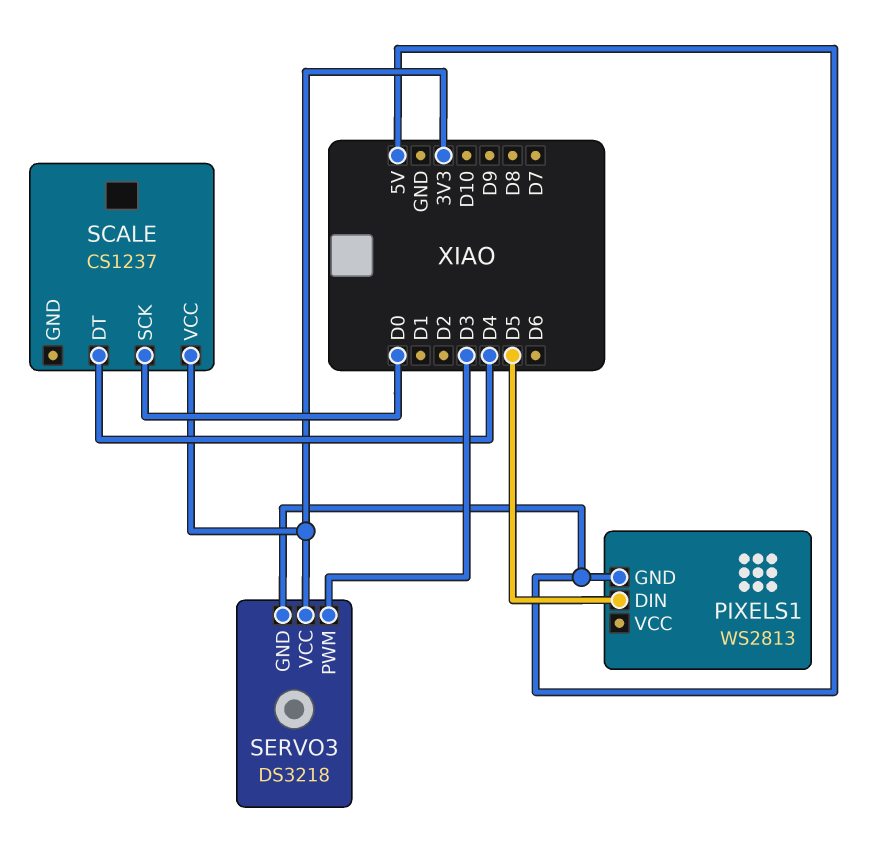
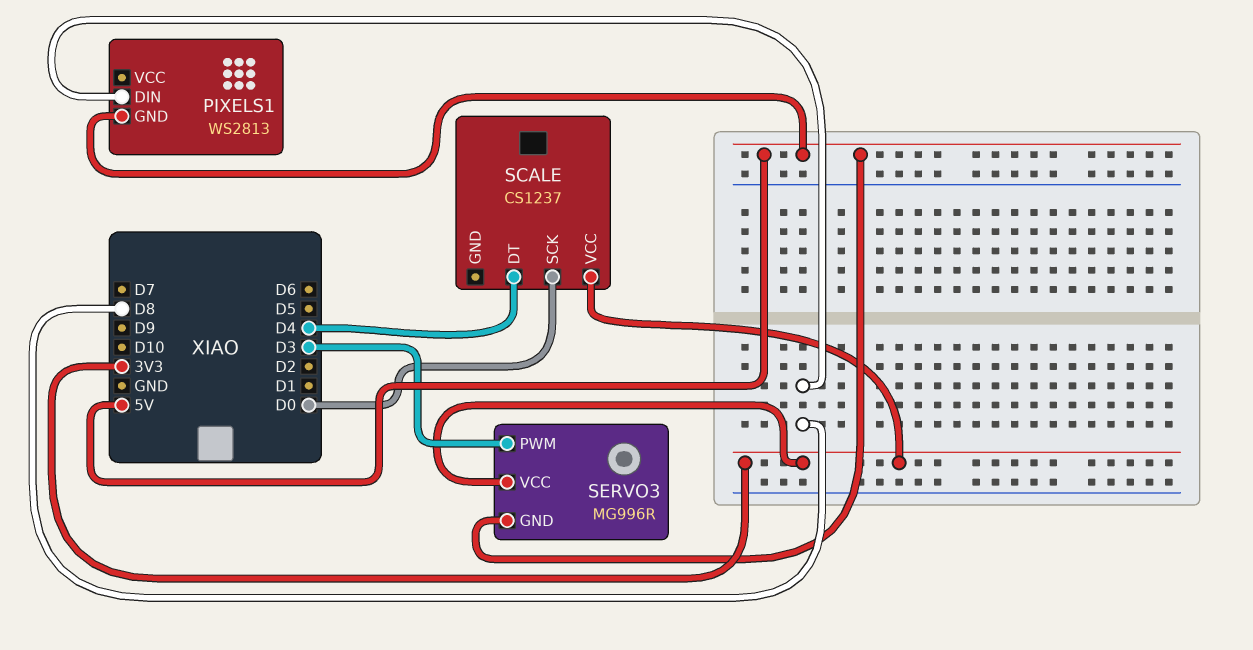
PIXELS1 pin DIN: D5 -> D8
SERVO3: DS3218 -> MG996R

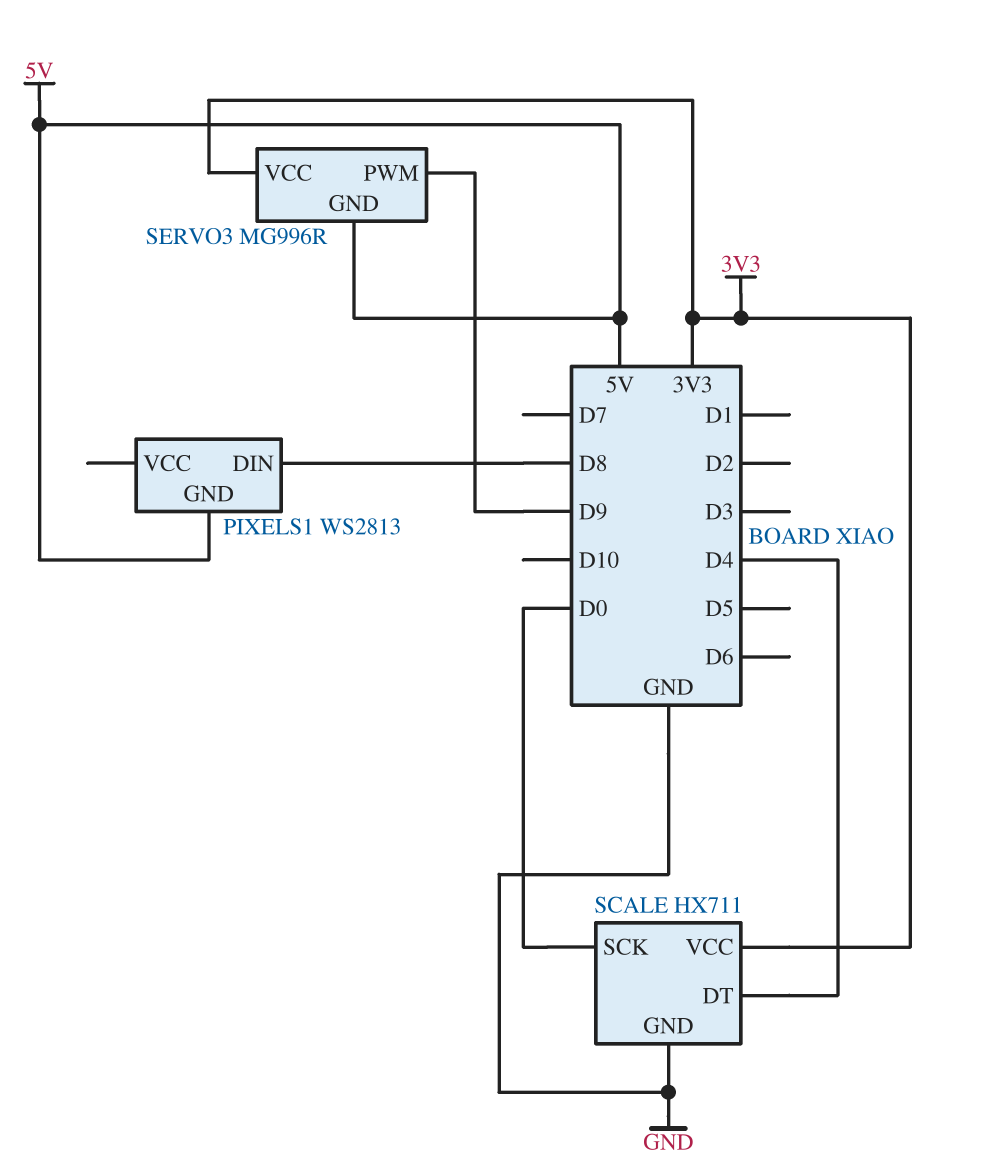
SCALE: CS1237 -> HX711
SCALE pin GND: none -> GND
SERVO3 pin PWM: D3 -> D9

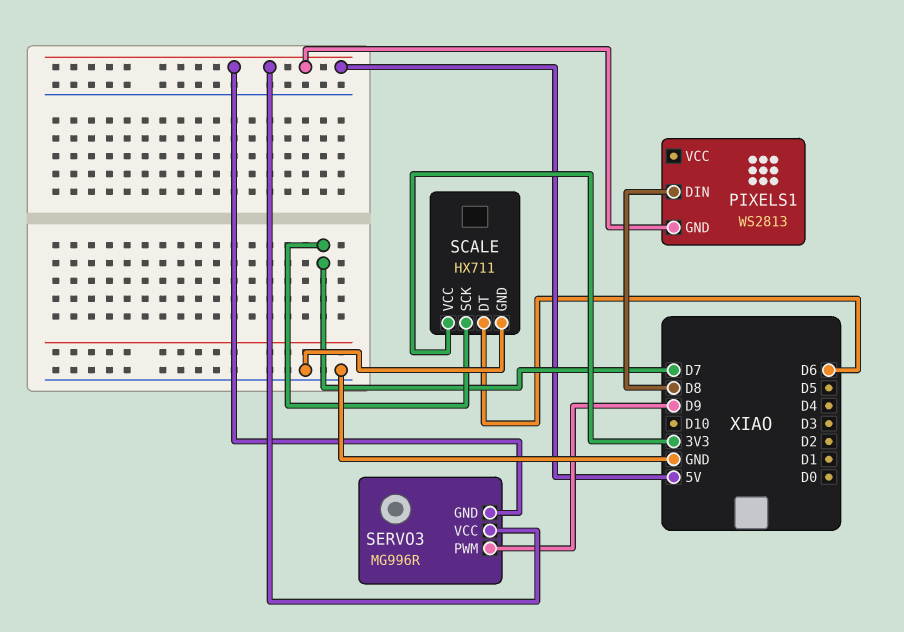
SCALE pin DT: D4 -> D6
SCALE pin SCK: D0 -> D7
SERVO3 pin VCC: 3V3 -> 5V

